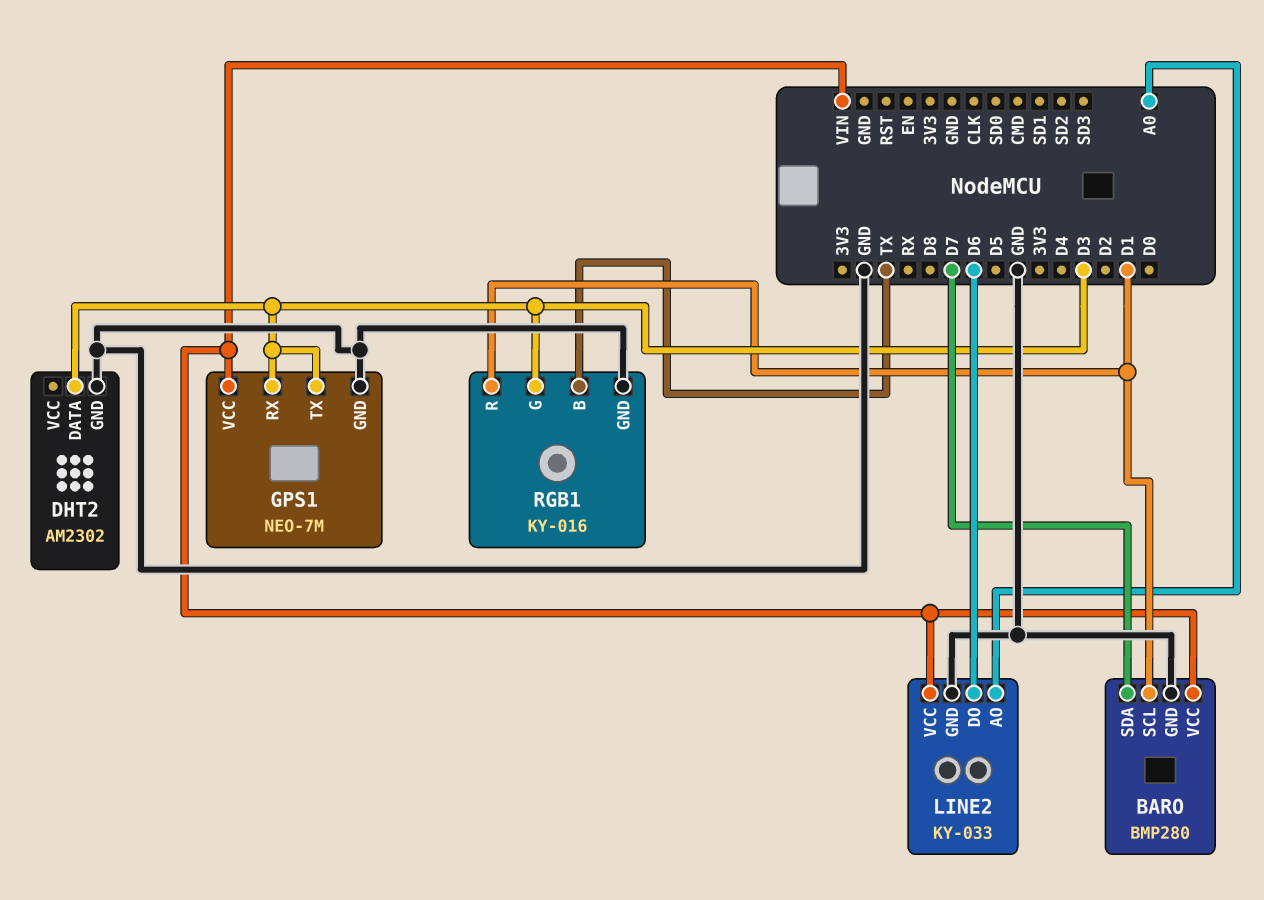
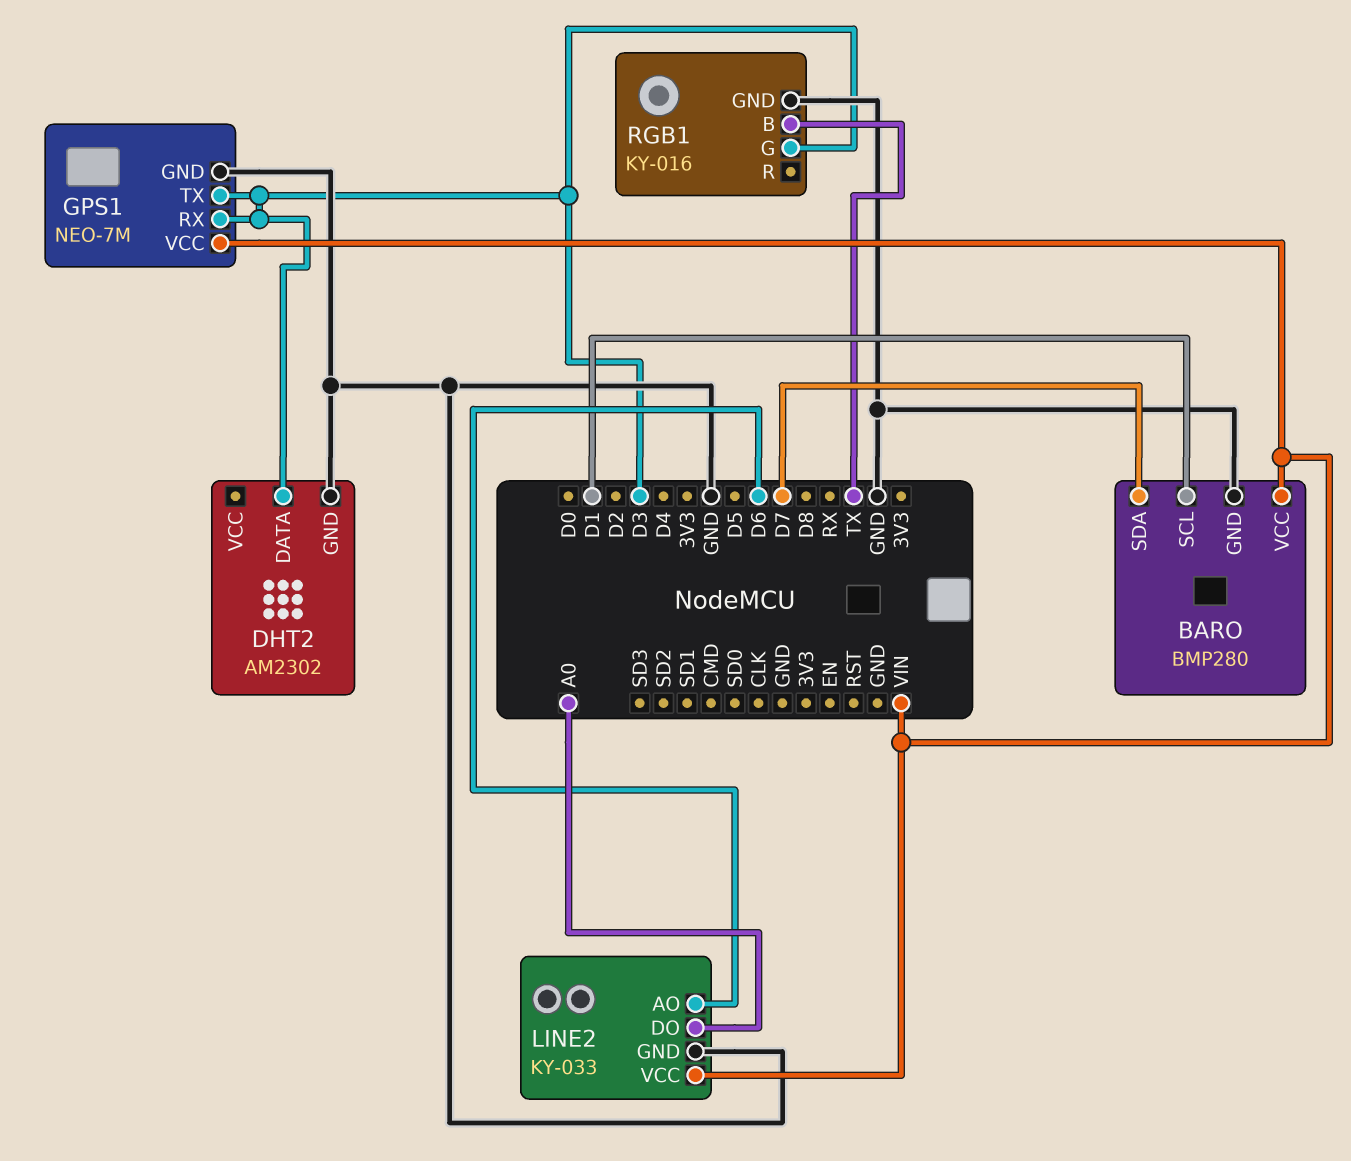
LINE2 pin AO: A0 -> D6
LINE2 pin DO: D6 -> A0
RGB1 pin R: D1 -> none

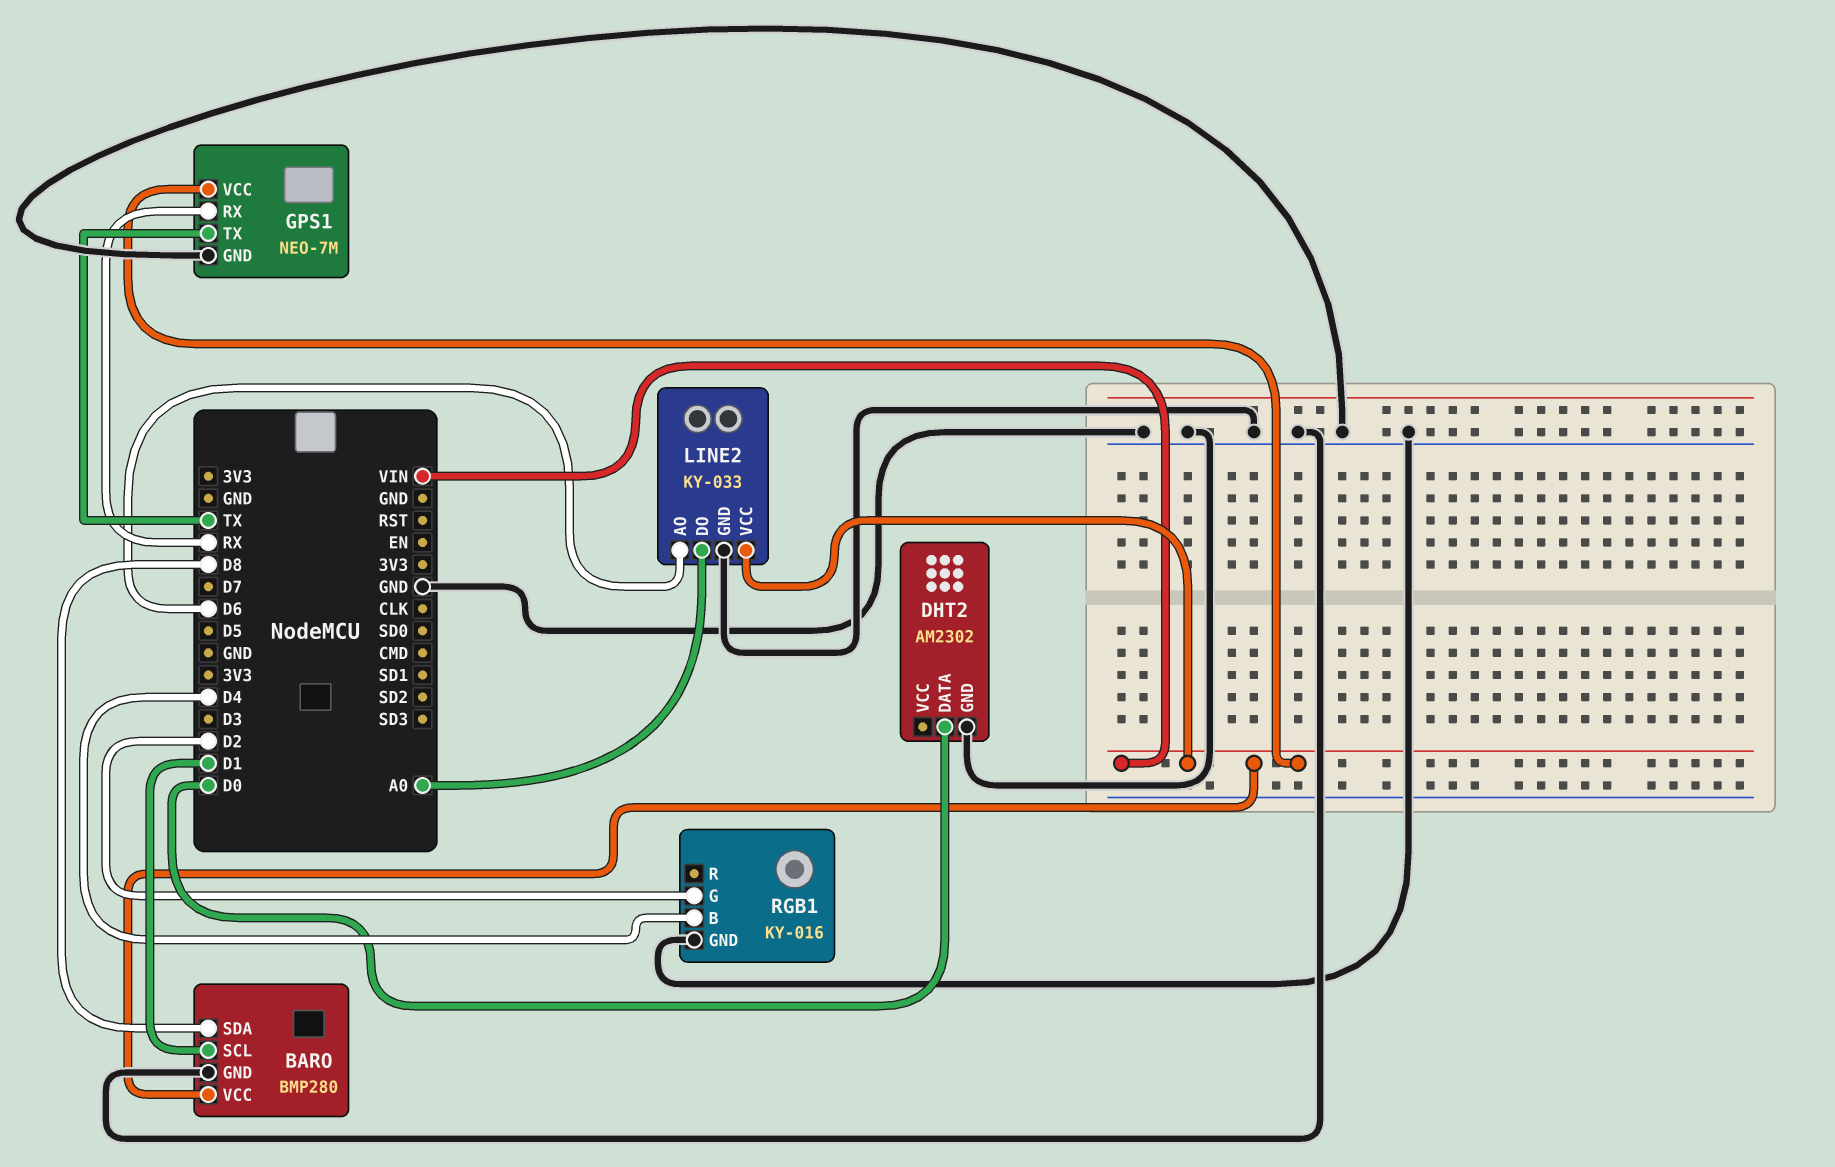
BARO pin SDA: D7 -> D8
DHT2 pin DATA: D3 -> D0
GPS1 pin RX: D3 -> RX
GPS1 pin TX: D3 -> TX
RGB1 pin B: TX -> D4
RGB1 pin G: D3 -> D2

